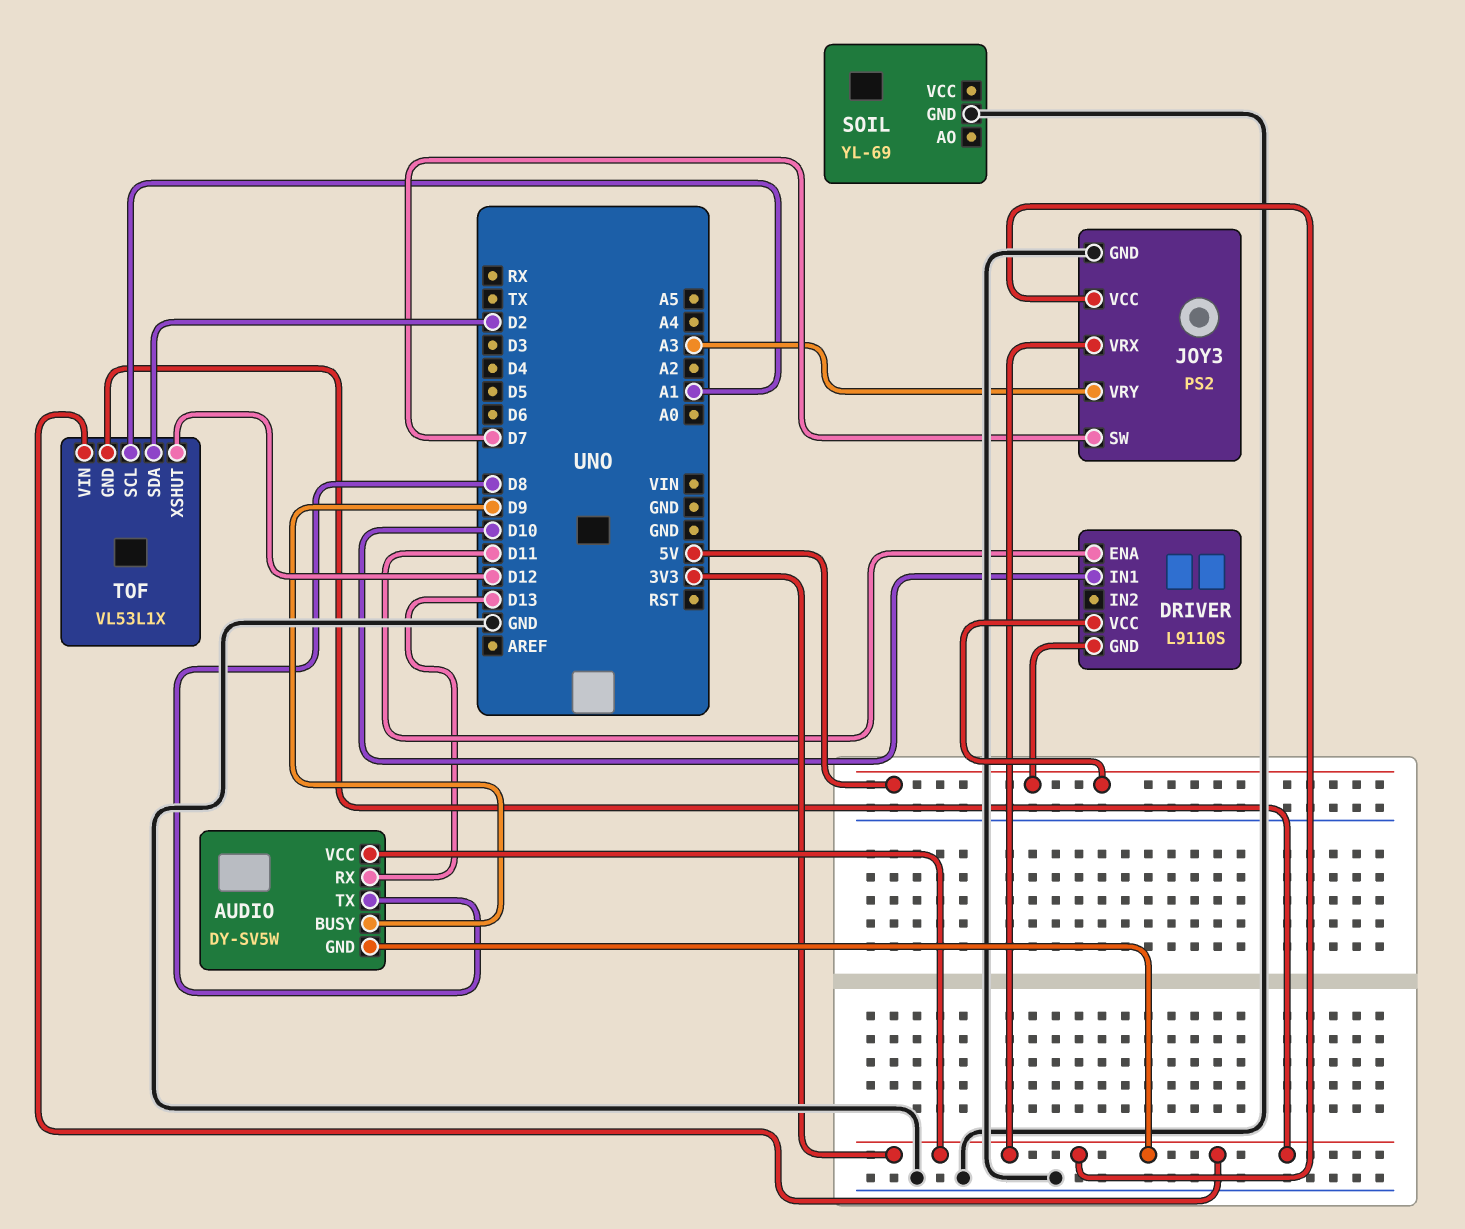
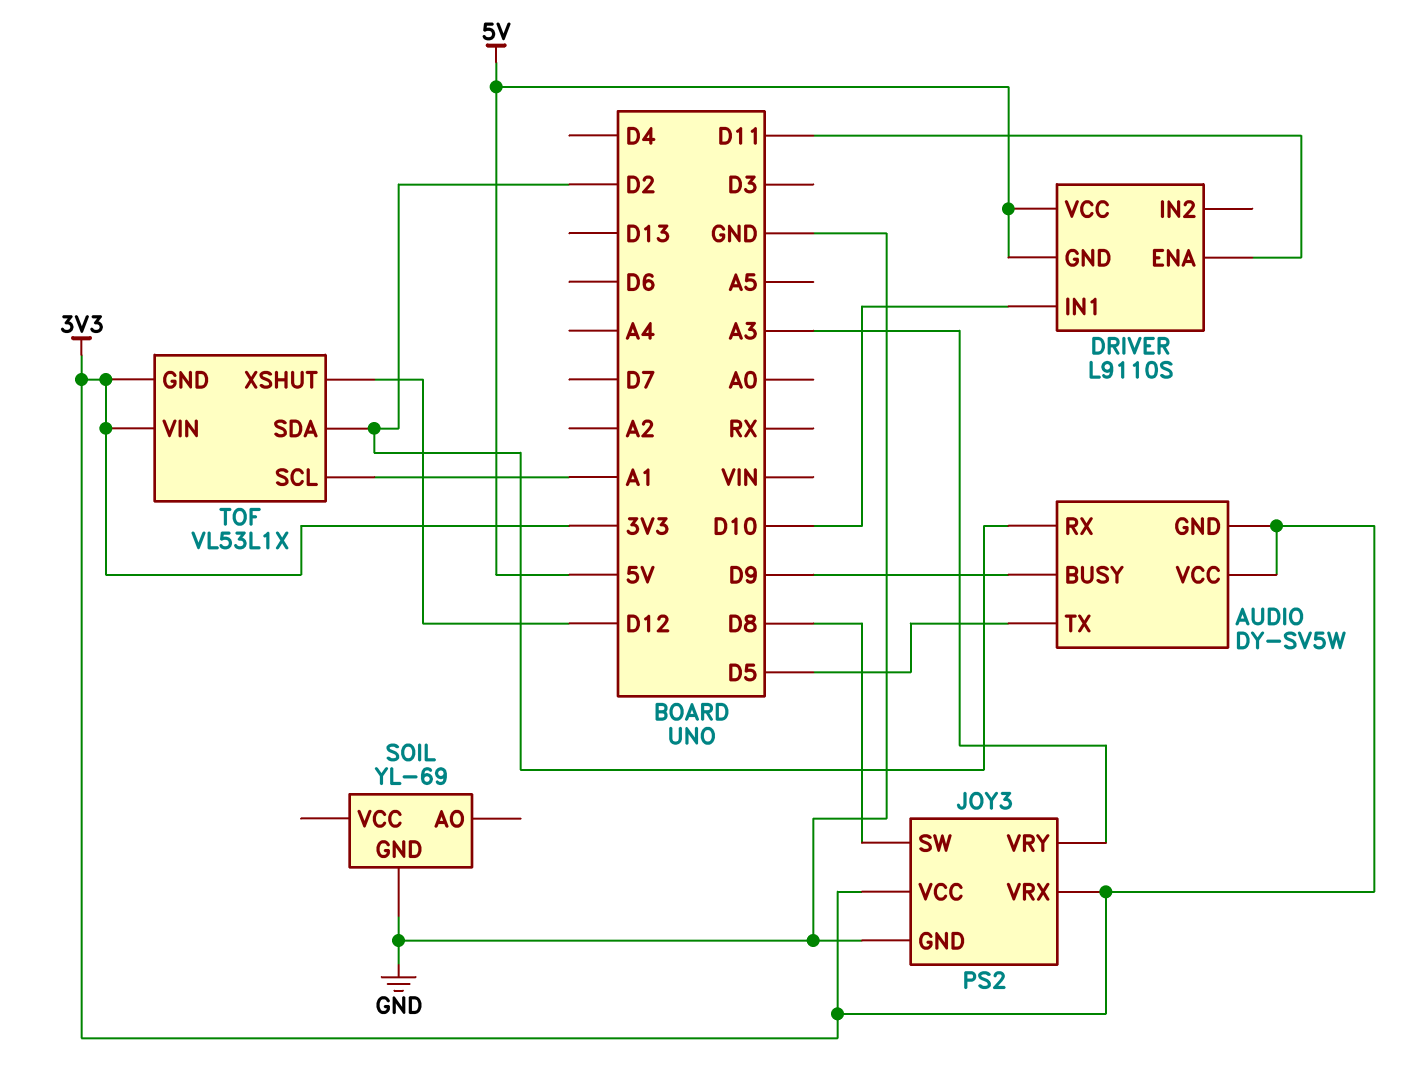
AUDIO pin RX: D13 -> D2
AUDIO pin TX: D8 -> D5
JOY3 pin SW: D7 -> D8

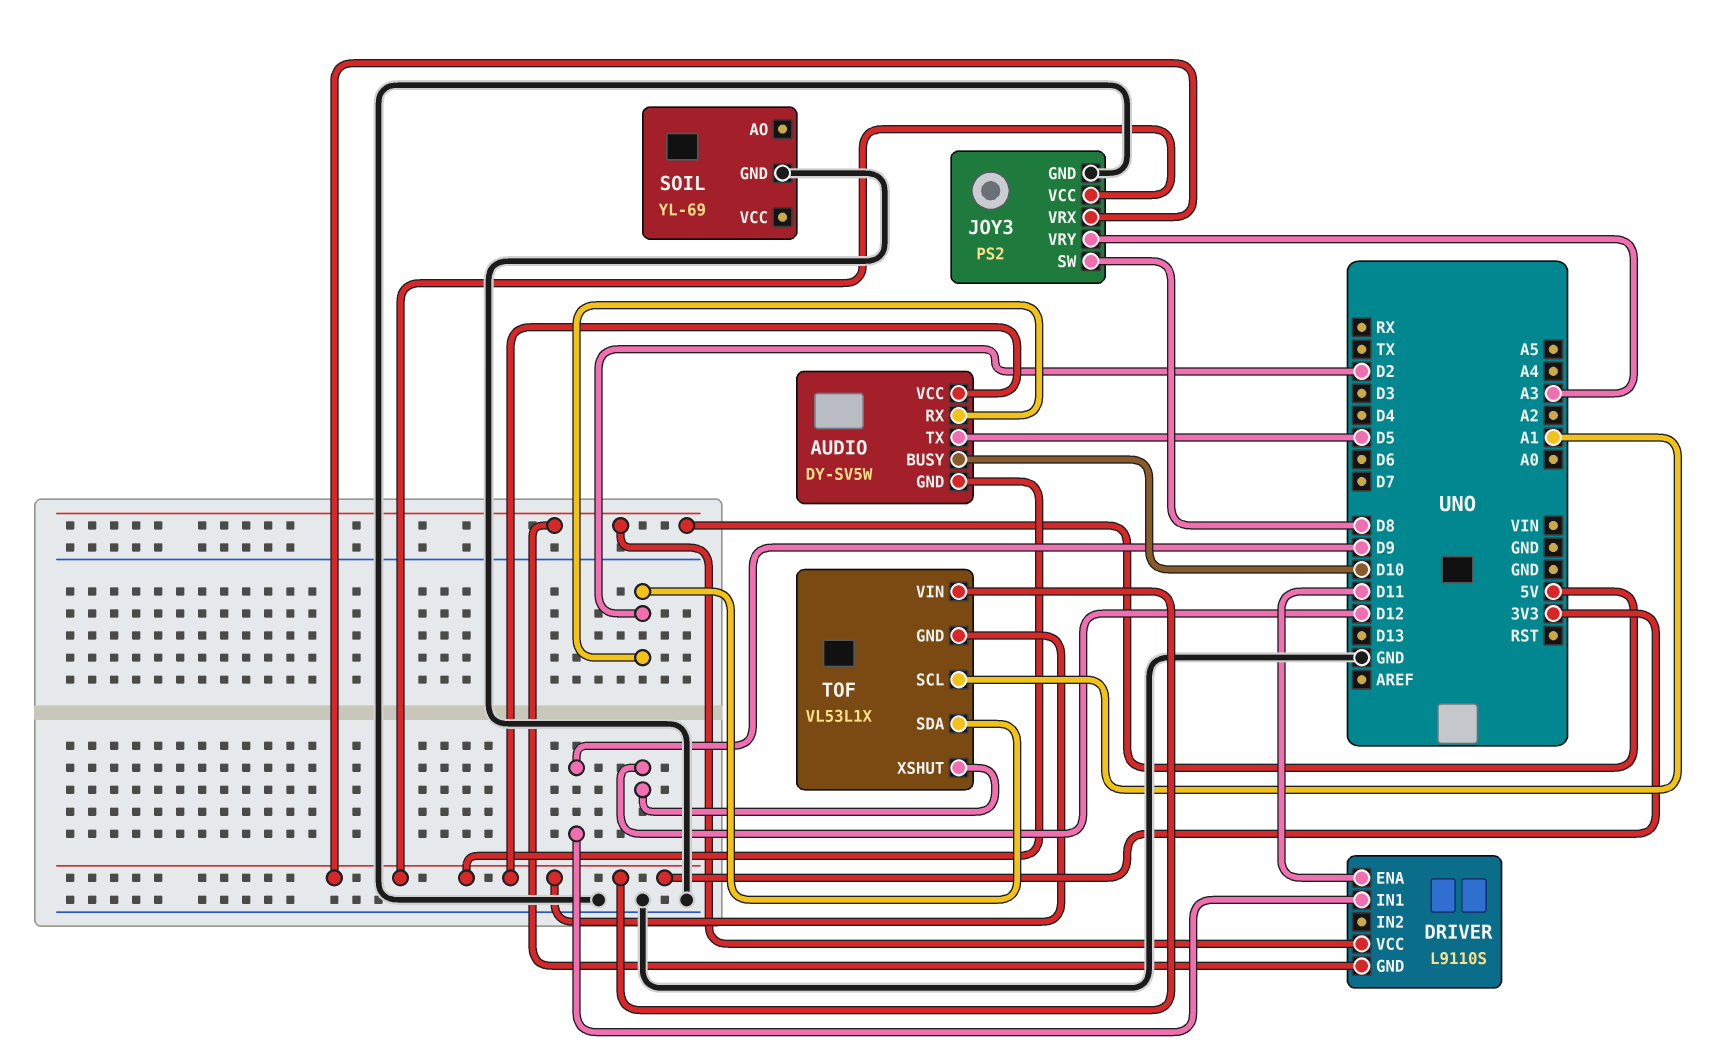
AUDIO pin BUSY: D9 -> D10
DRIVER pin IN1: D10 -> D9

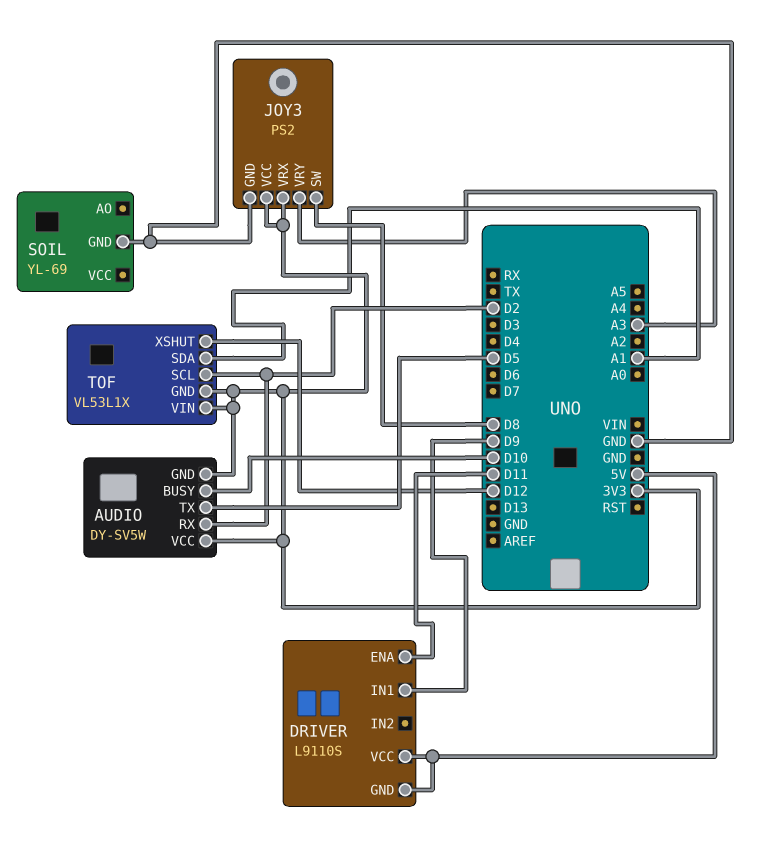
TOF pin SCL: A1 -> D2
TOF pin SDA: D2 -> A1

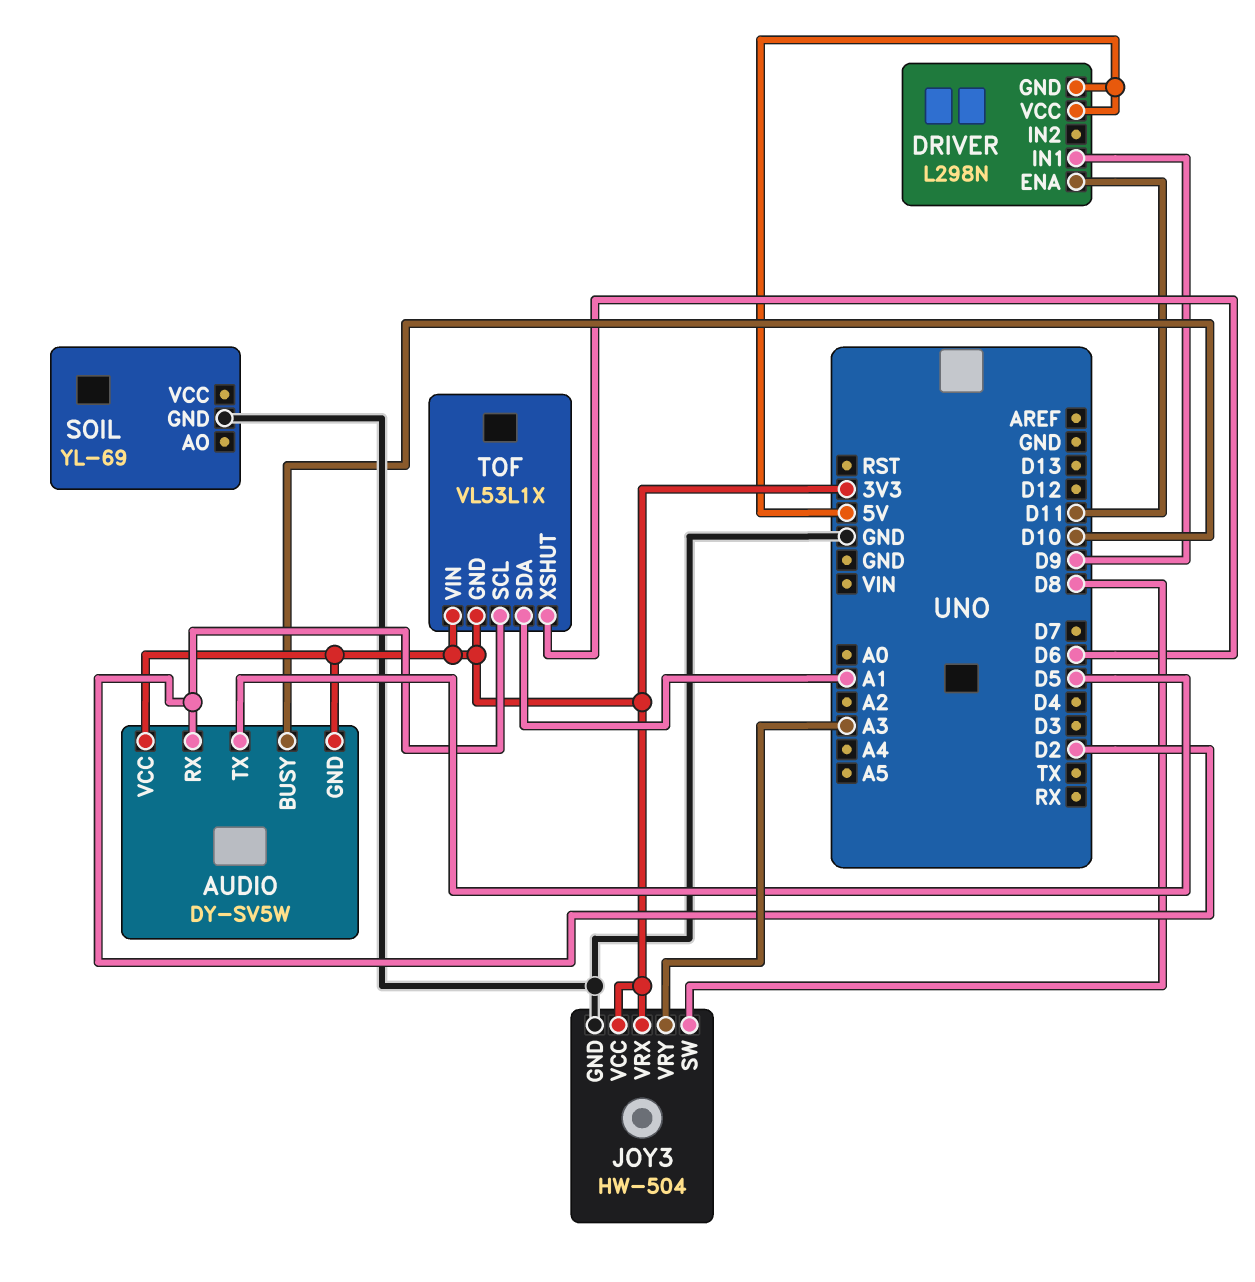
DRIVER: L9110S -> L298N
JOY3: PS2 -> HW-504
TOF pin XSHUT: D12 -> D6

